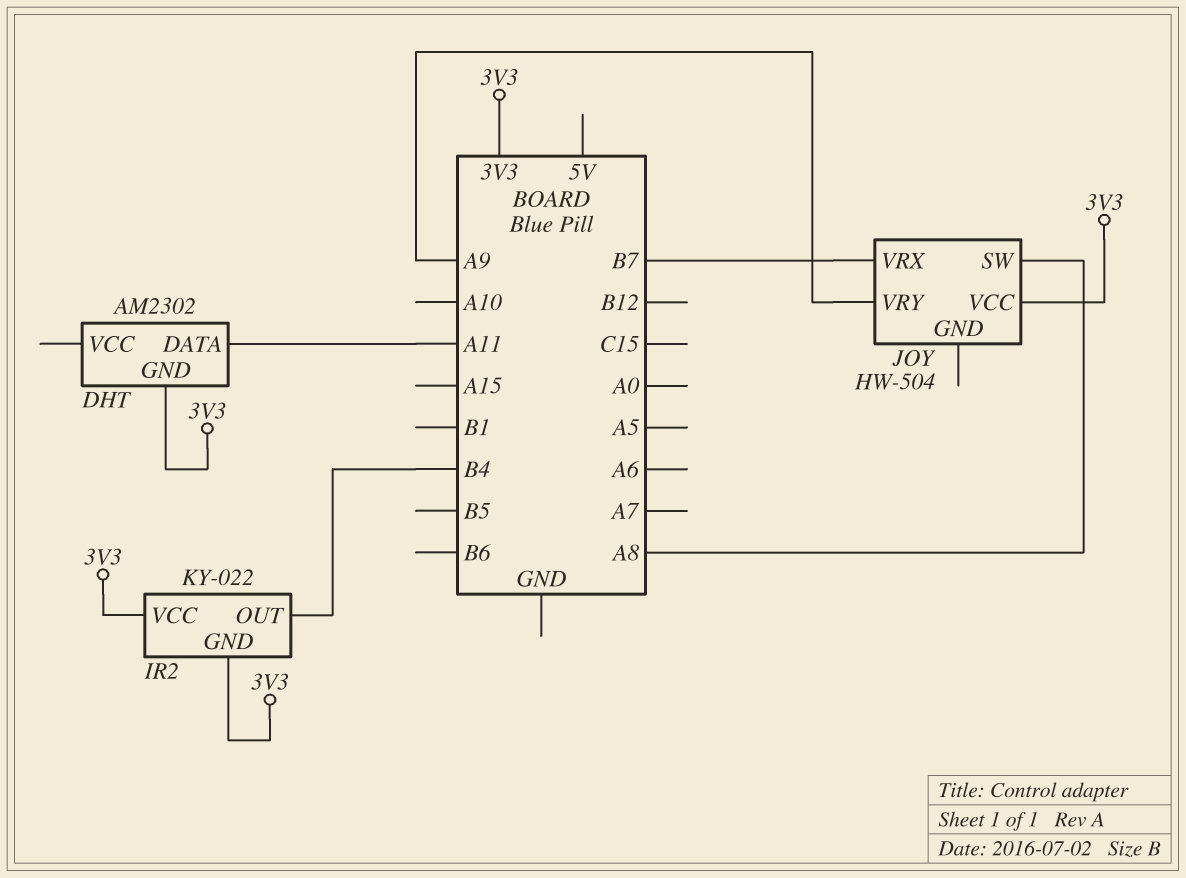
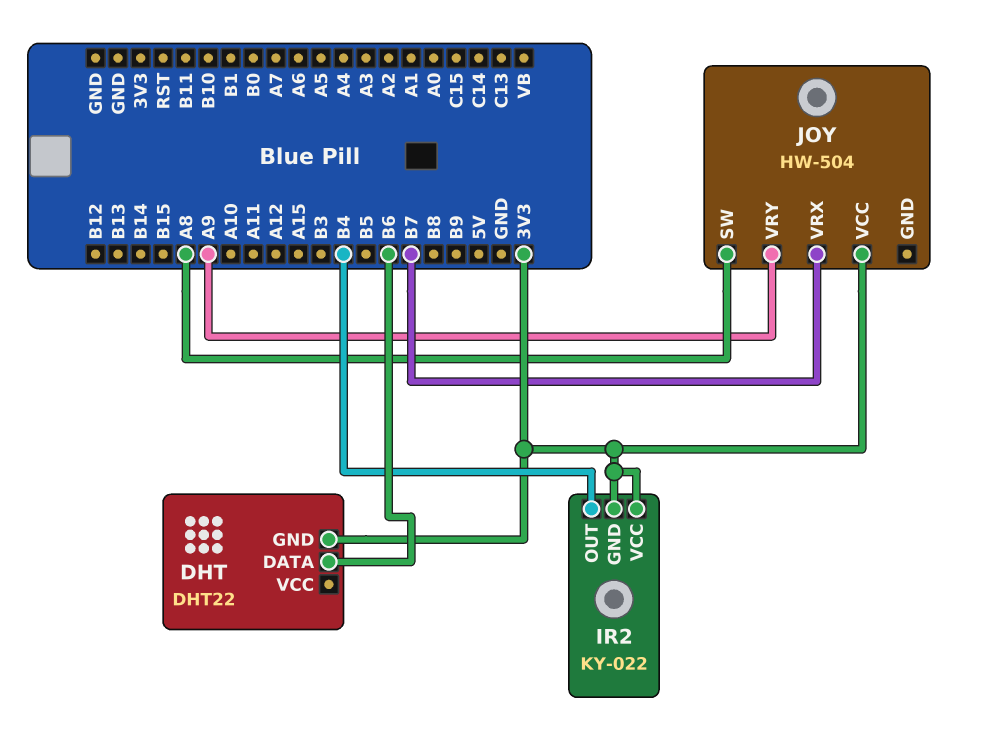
DHT: AM2302 -> DHT22
DHT pin DATA: A11 -> B6

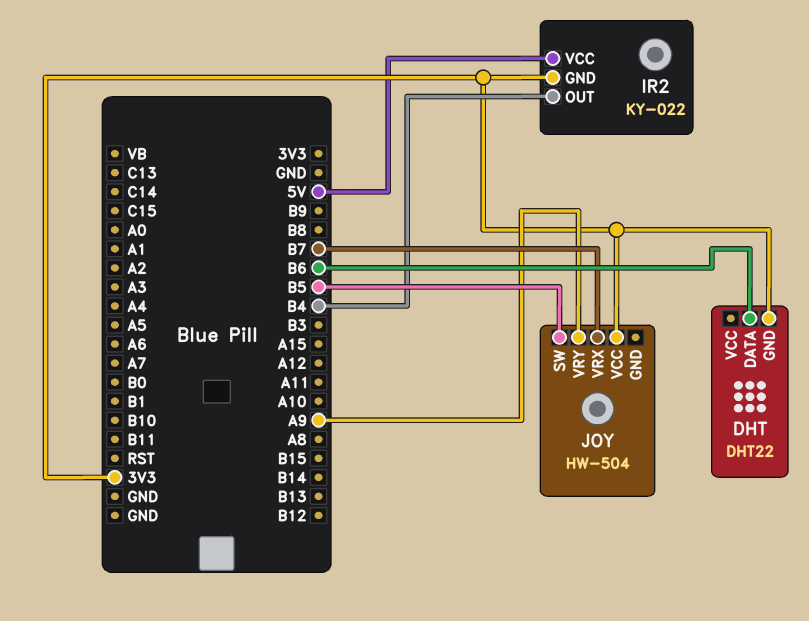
IR2 pin VCC: 3V3 -> 5V
JOY pin SW: A8 -> B5

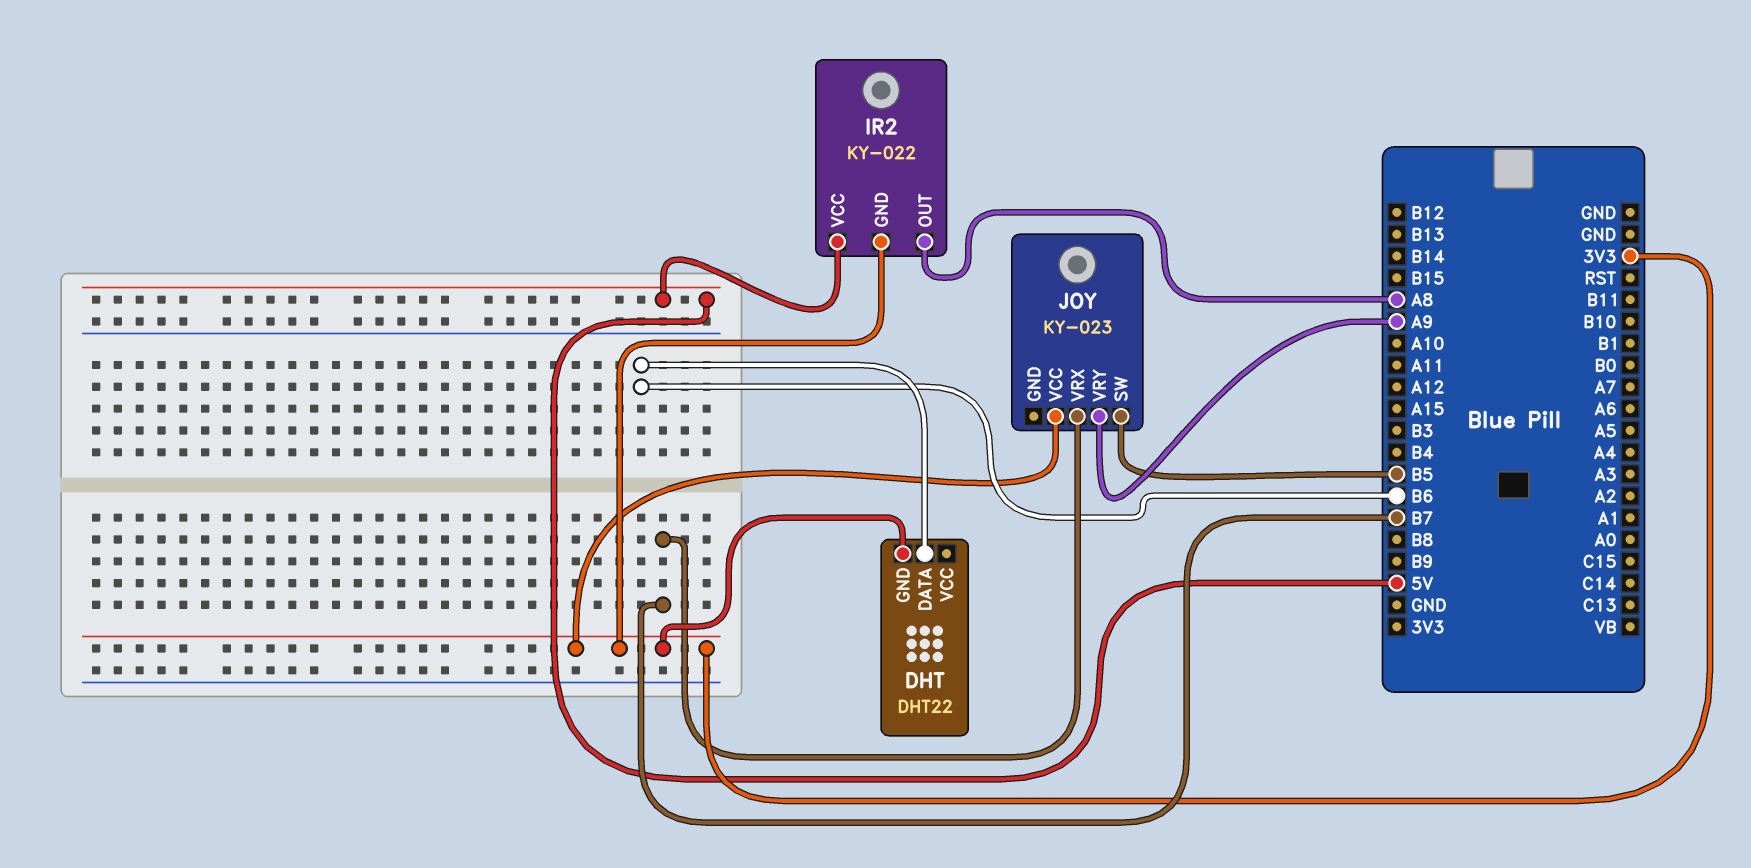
IR2 pin OUT: B4 -> A8
JOY: HW-504 -> KY-023

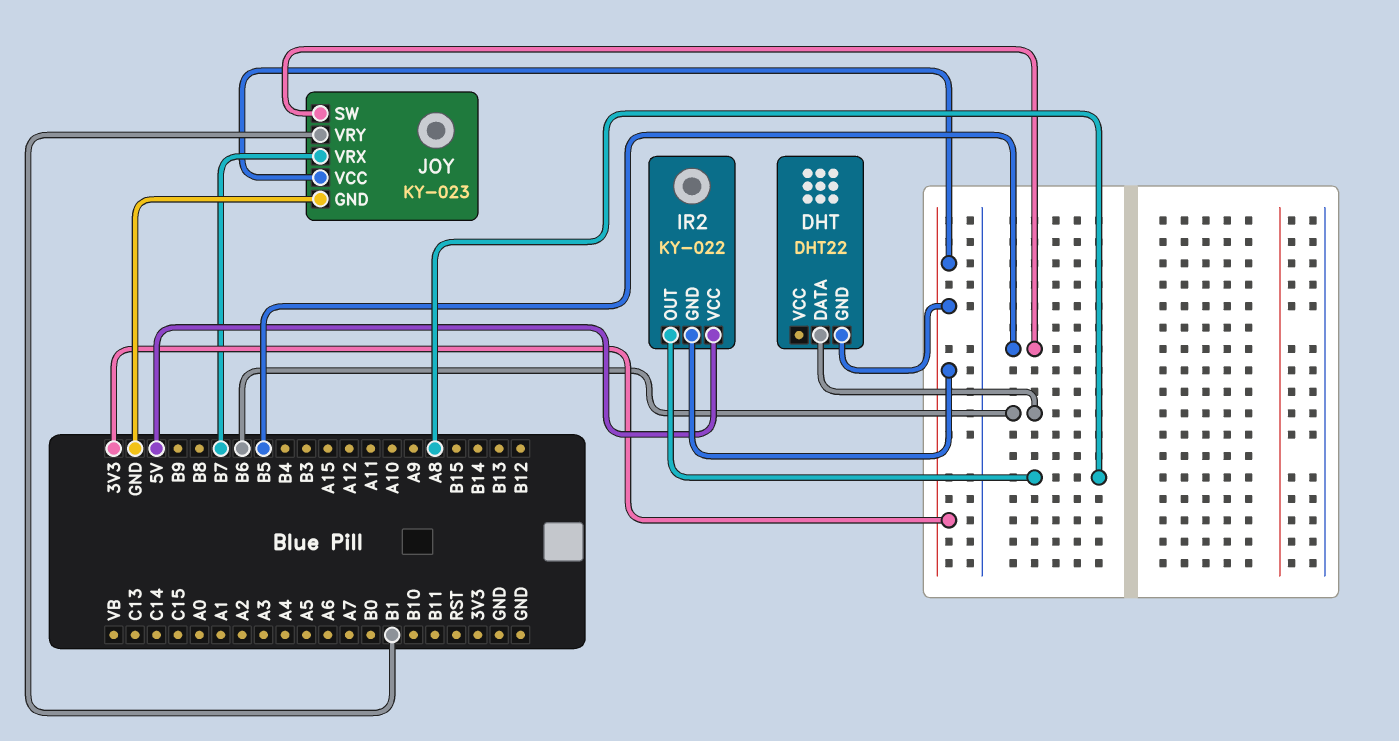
JOY pin GND: none -> GND
JOY pin VRY: A9 -> B1

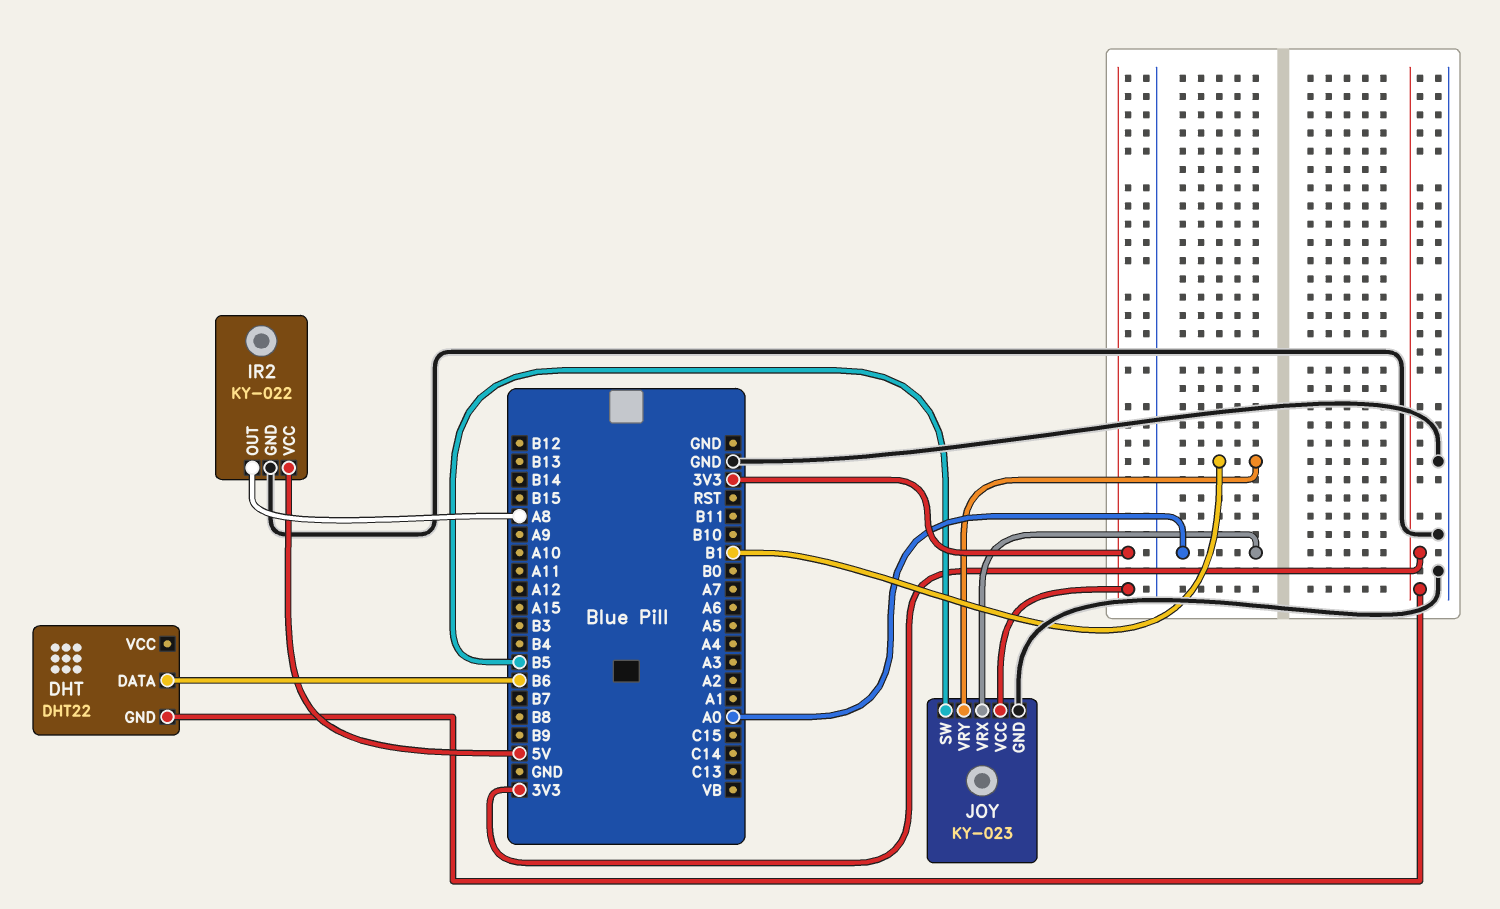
IR2 pin GND: 3V3 -> GND
JOY pin VRX: B7 -> A0

